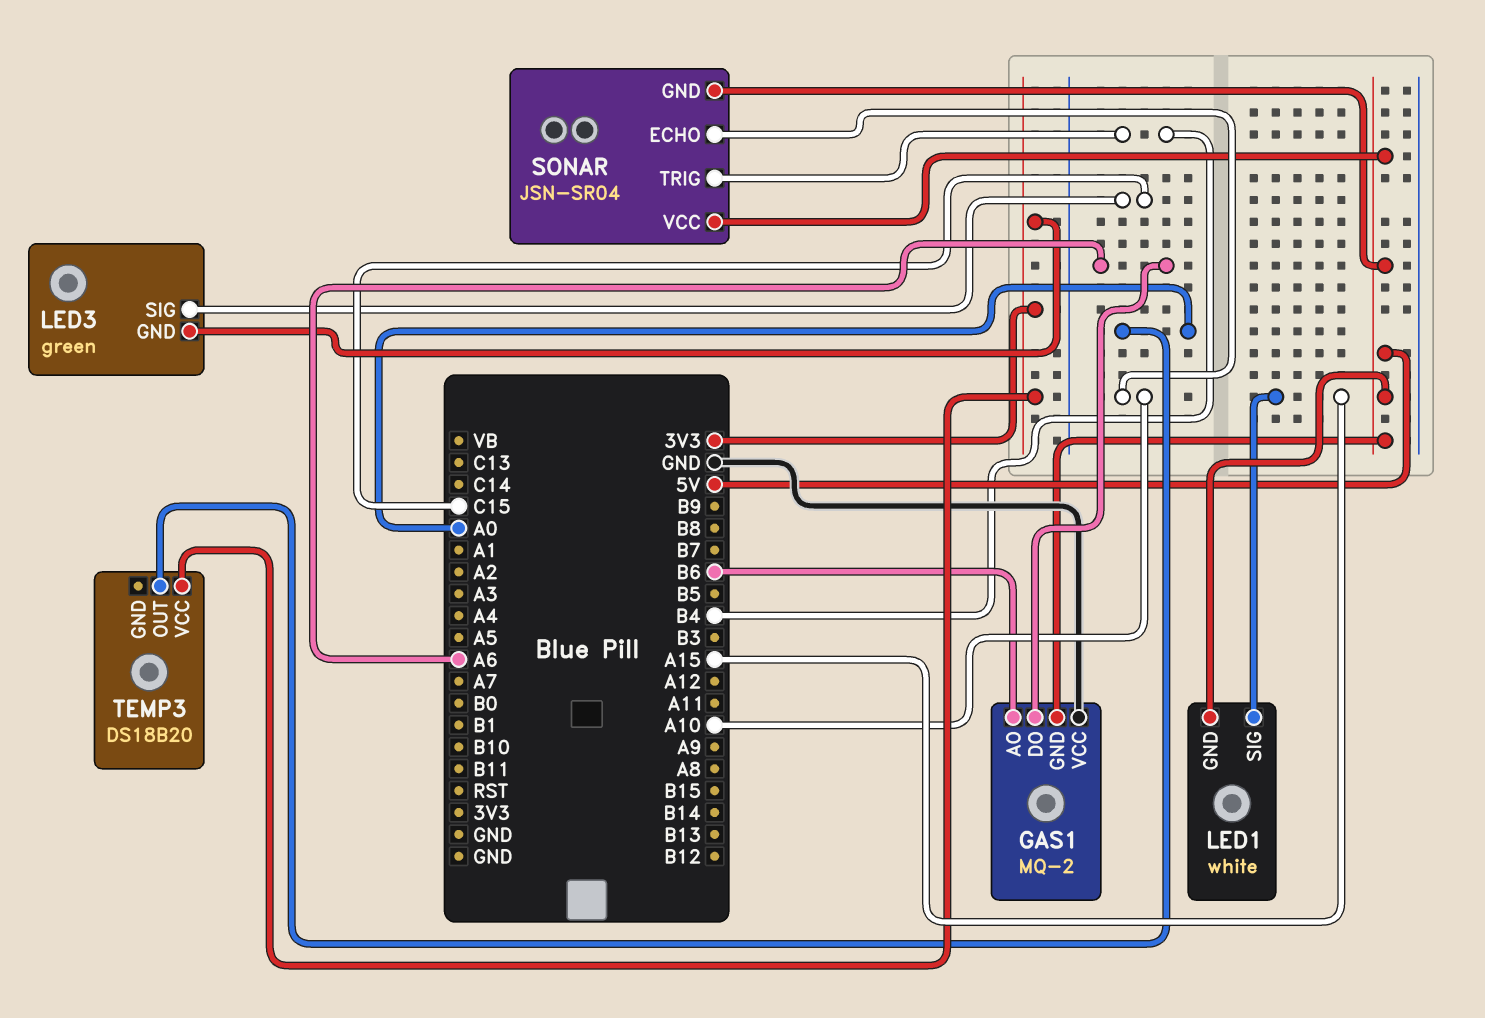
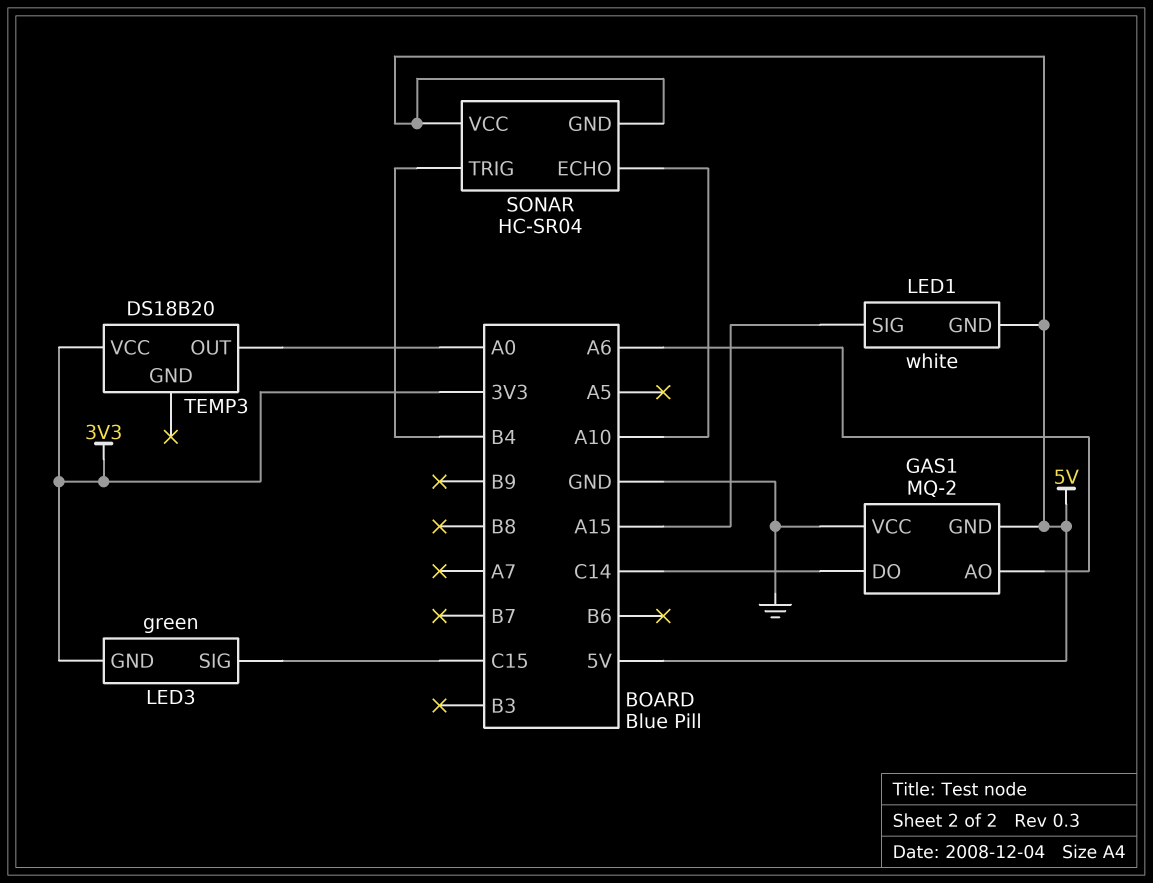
GAS1 pin AO: B6 -> A6
GAS1 pin DO: A6 -> C14
SONAR: JSN-SR04 -> HC-SR04

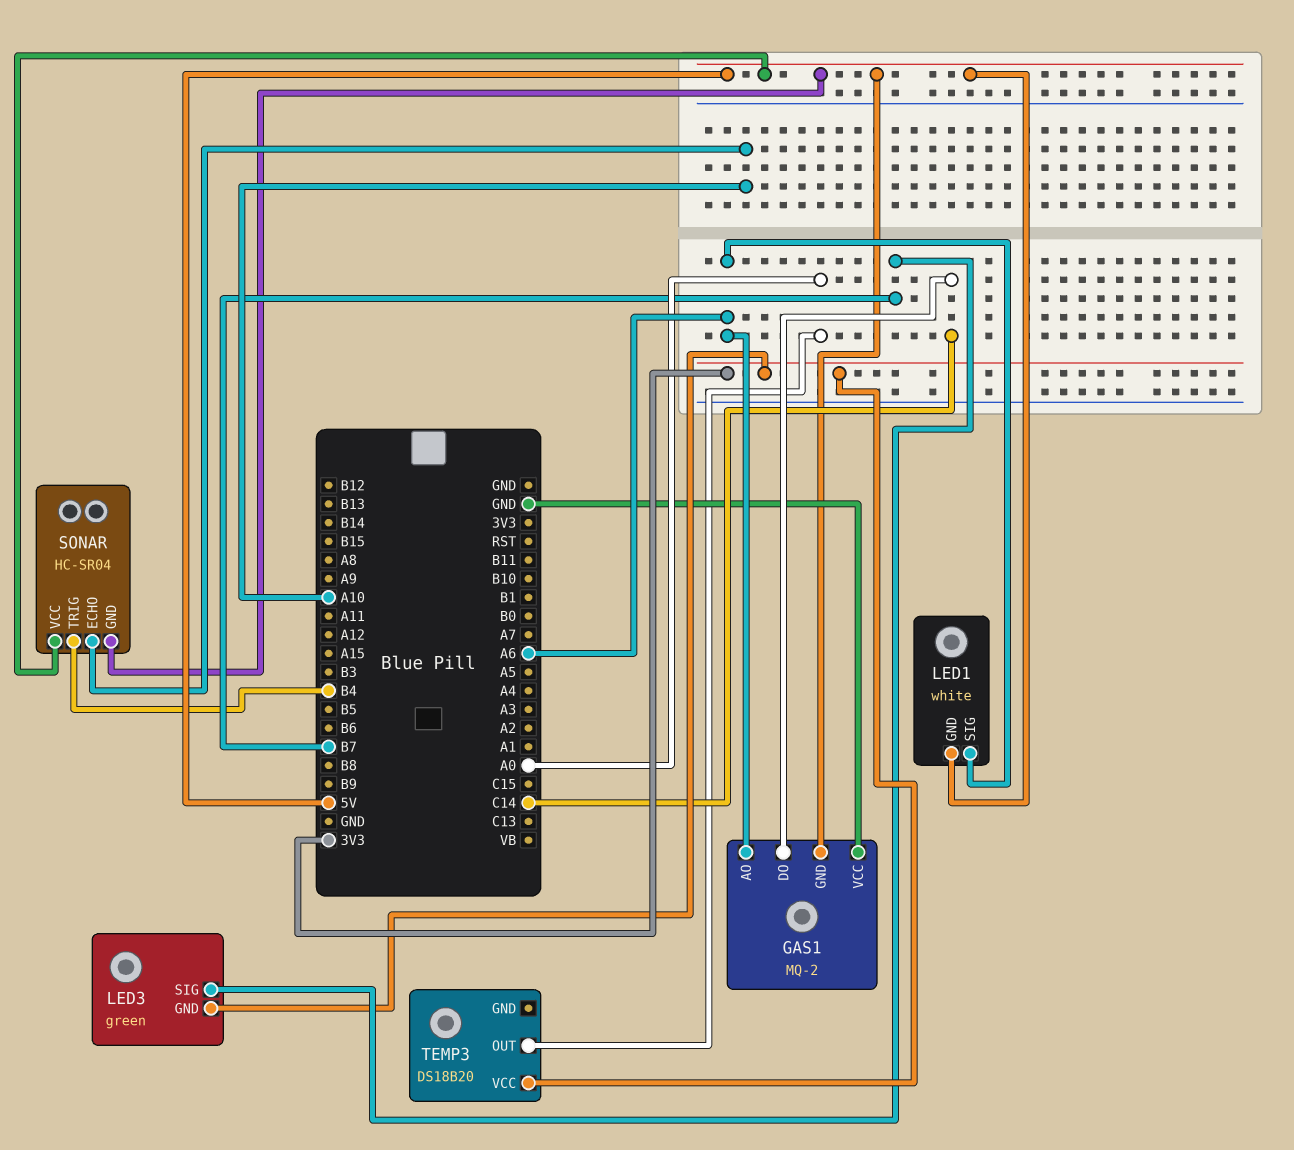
LED1 pin SIG: A15 -> A6
LED3 pin SIG: C15 -> B7

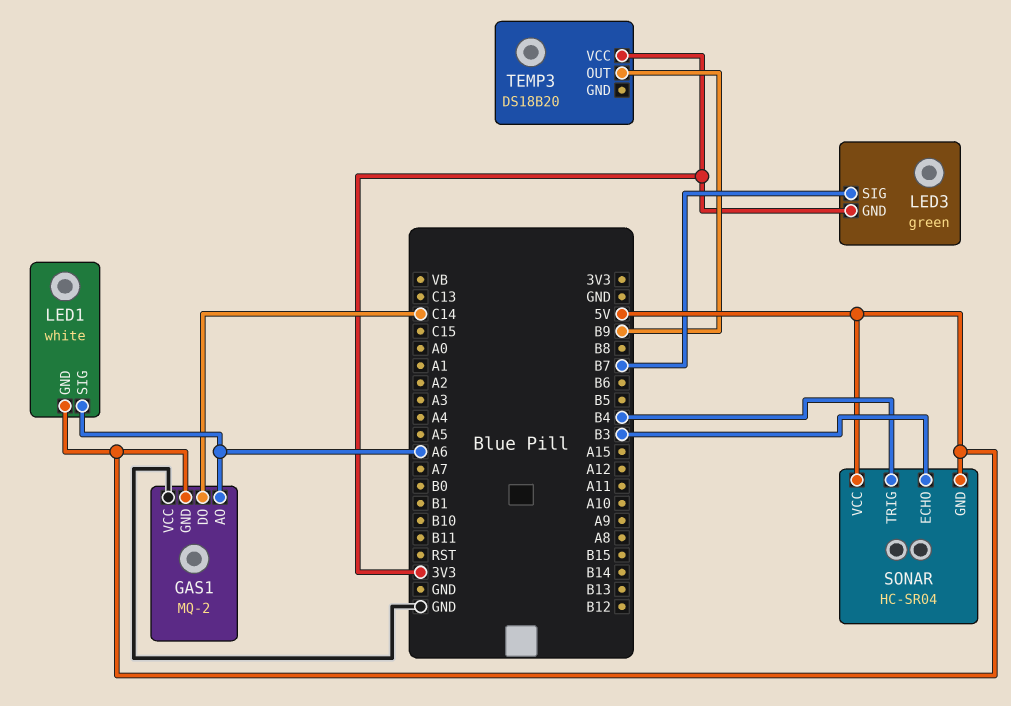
SONAR pin ECHO: A10 -> B3
TEMP3 pin OUT: A0 -> B9

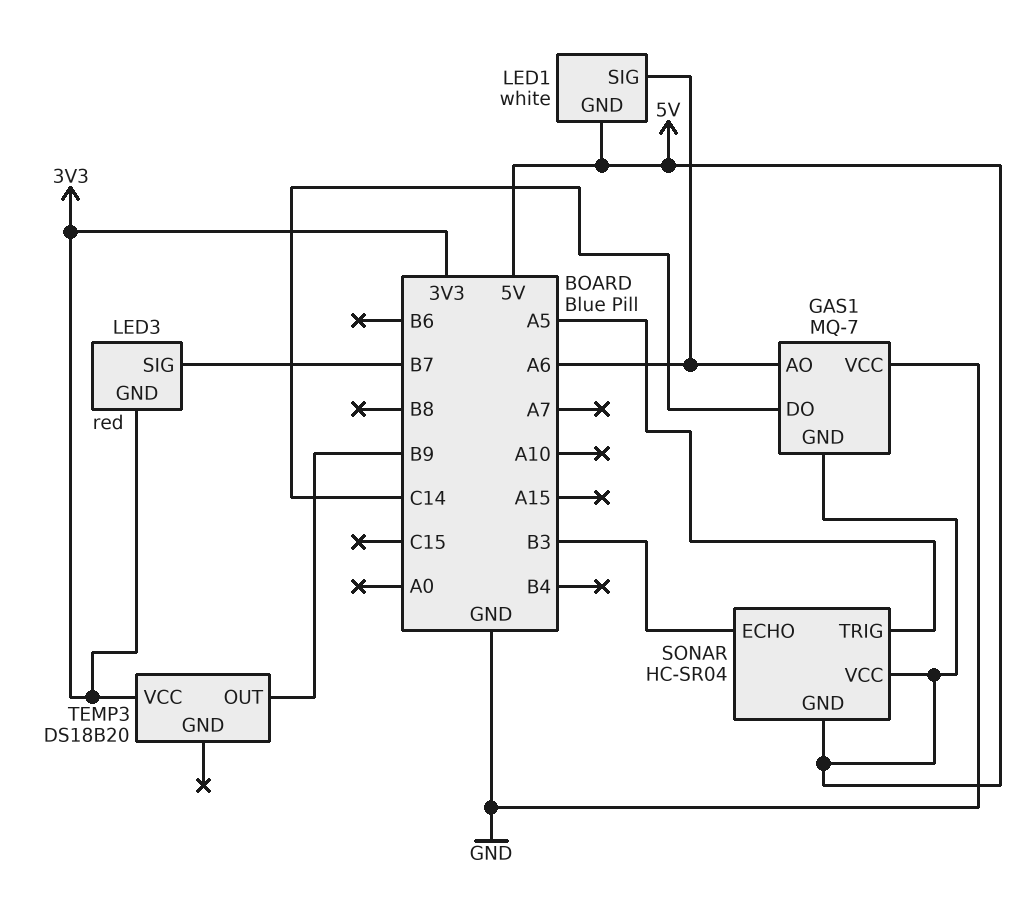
GAS1: MQ-2 -> MQ-7
LED3: green -> red
SONAR pin TRIG: B4 -> A5

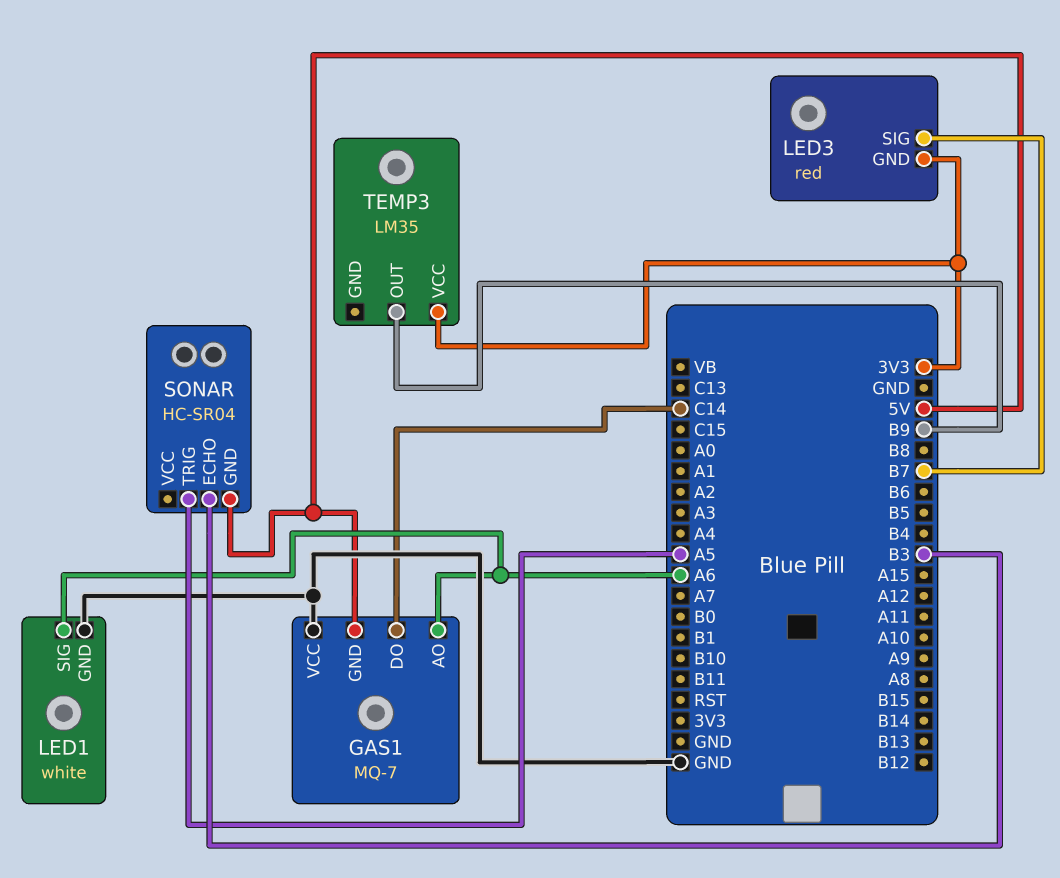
LED1 pin GND: 5V -> GND
SONAR pin VCC: 5V -> none
TEMP3: DS18B20 -> LM35

